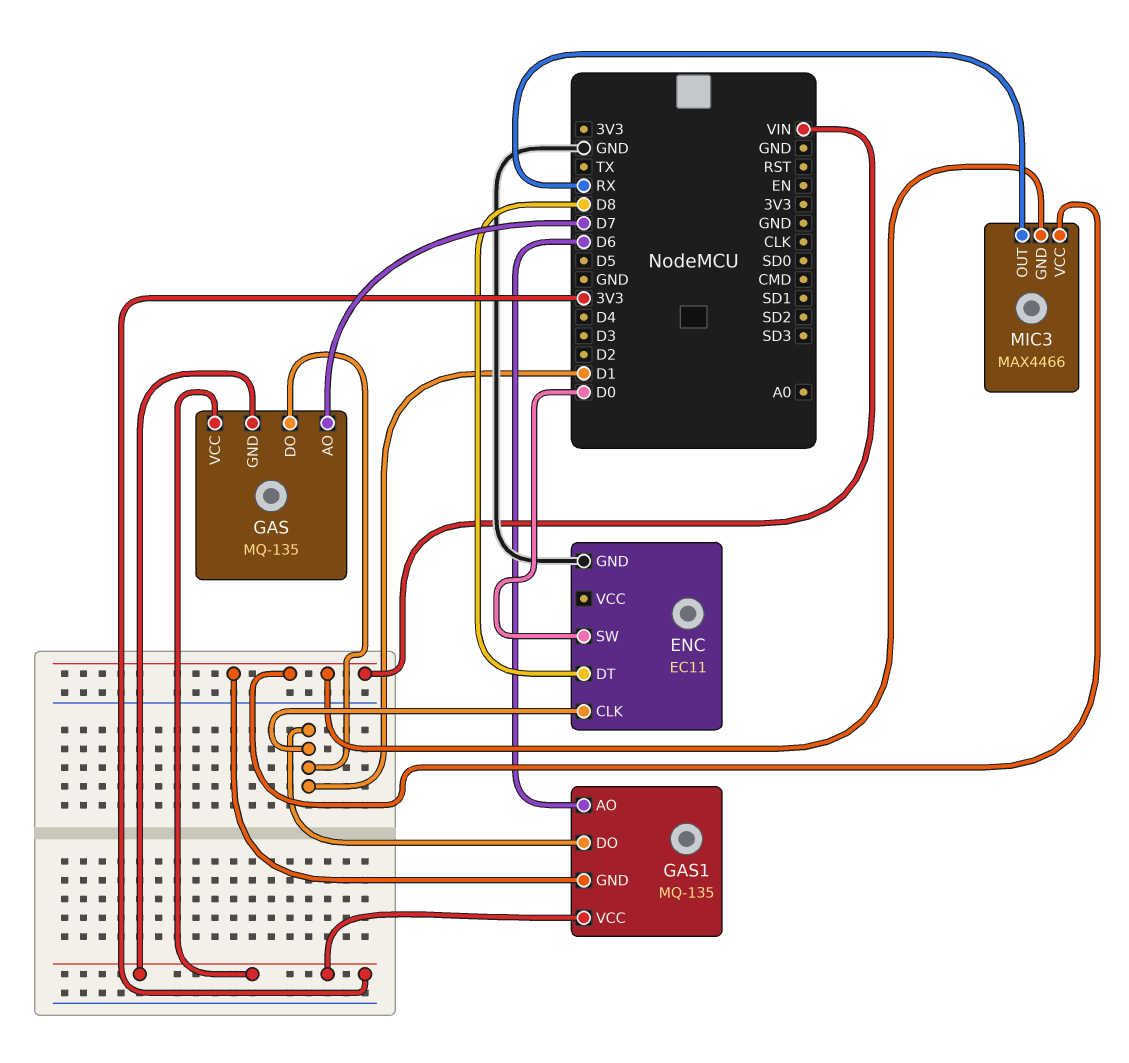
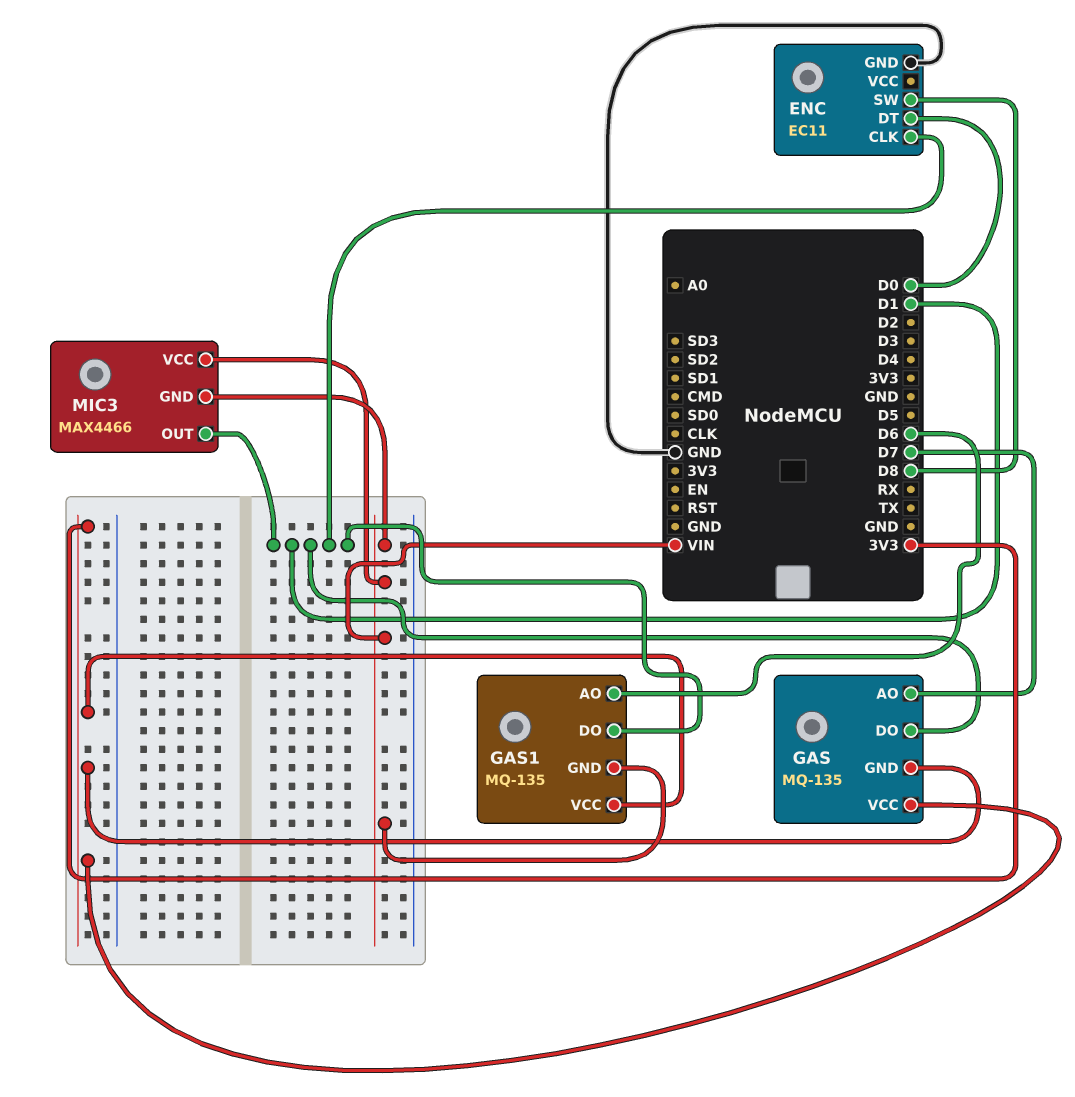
ENC pin DT: D8 -> D0
ENC pin SW: D0 -> D8
MIC3 pin OUT: RX -> D1

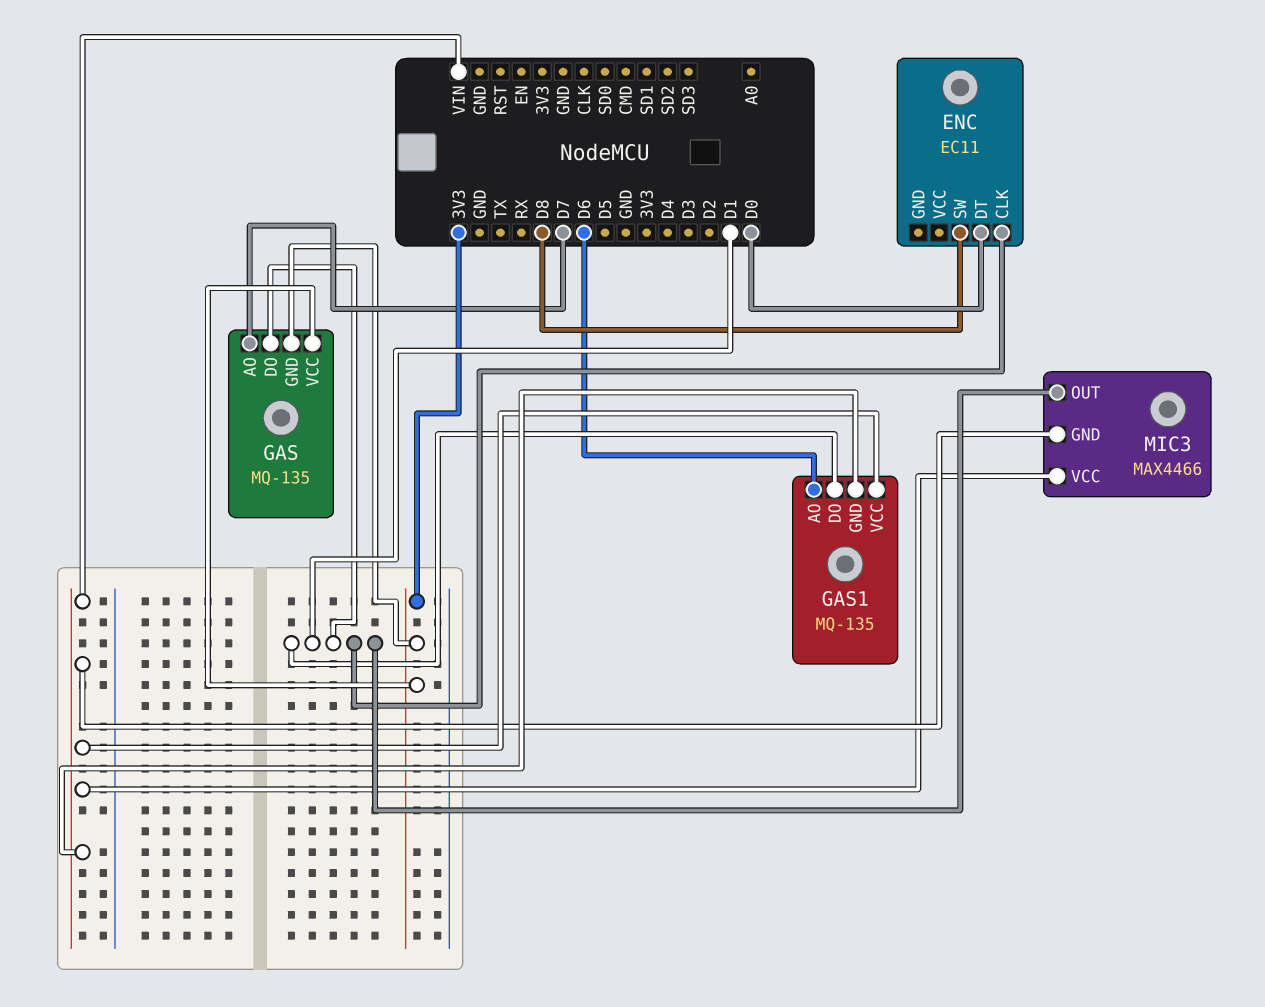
ENC pin GND: GND -> none
GAS1 pin VCC: 3V3 -> VIN

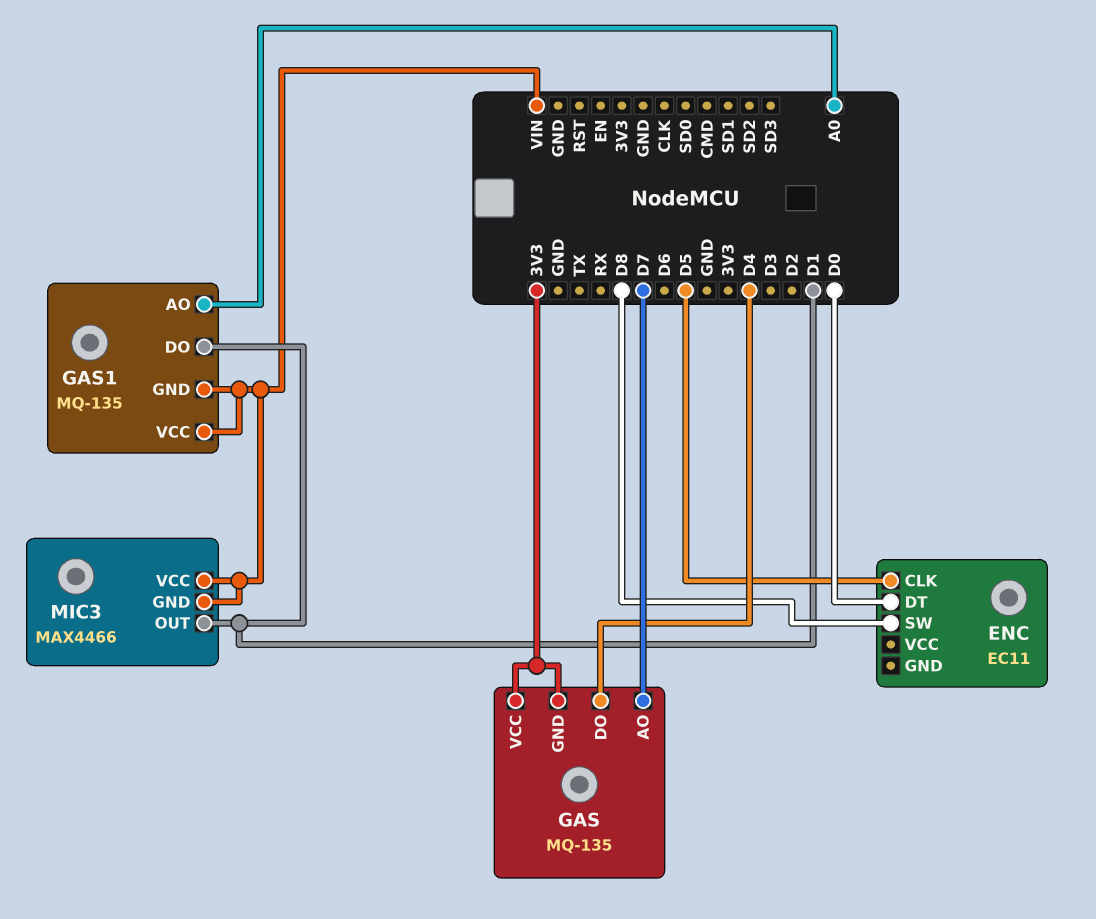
ENC pin CLK: D1 -> D5
GAS pin DO: D1 -> D4
GAS1 pin AO: D6 -> A0

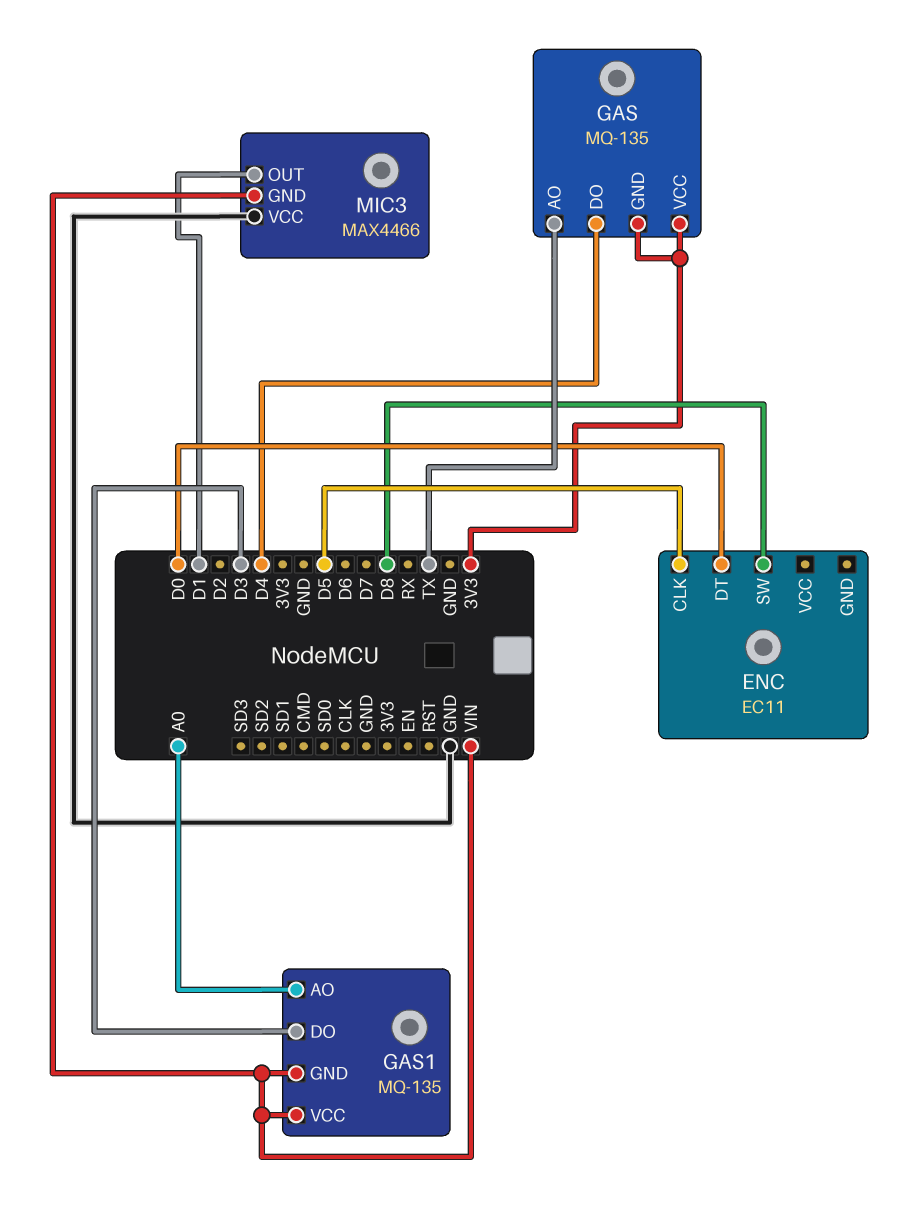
GAS pin AO: D7 -> TX
GAS1 pin DO: D1 -> D3
MIC3 pin VCC: VIN -> GND

